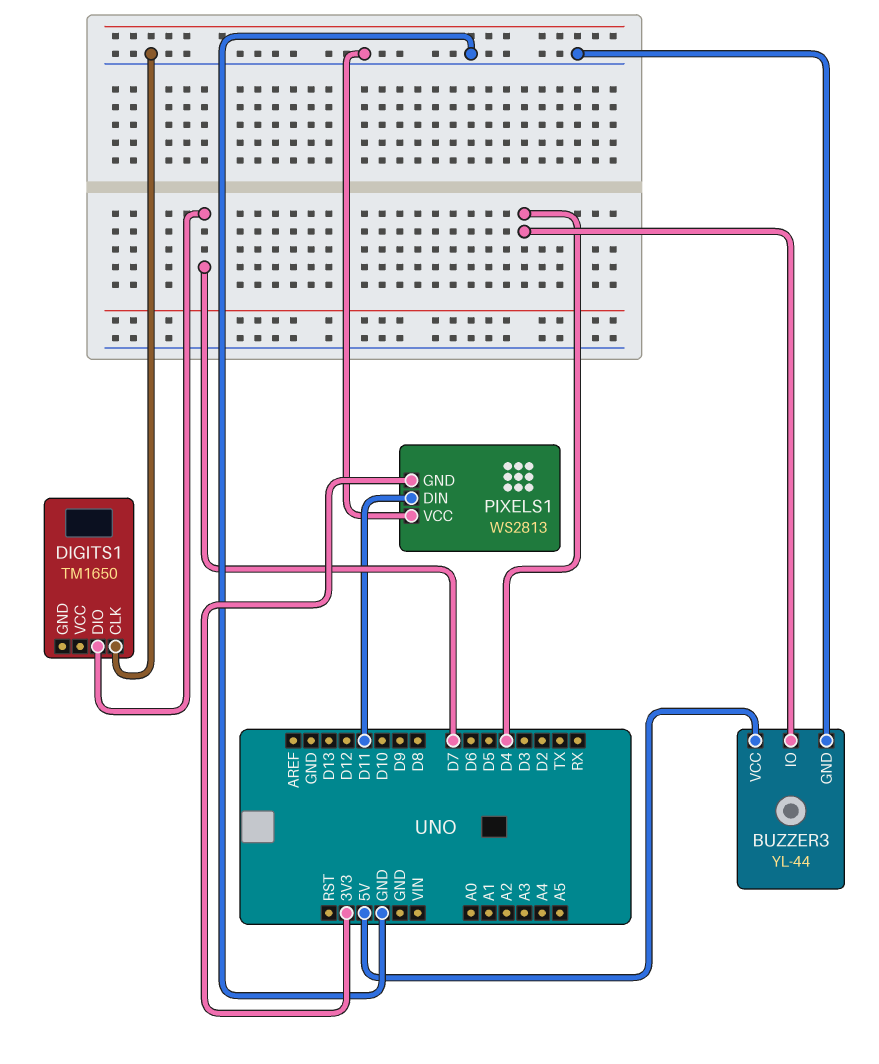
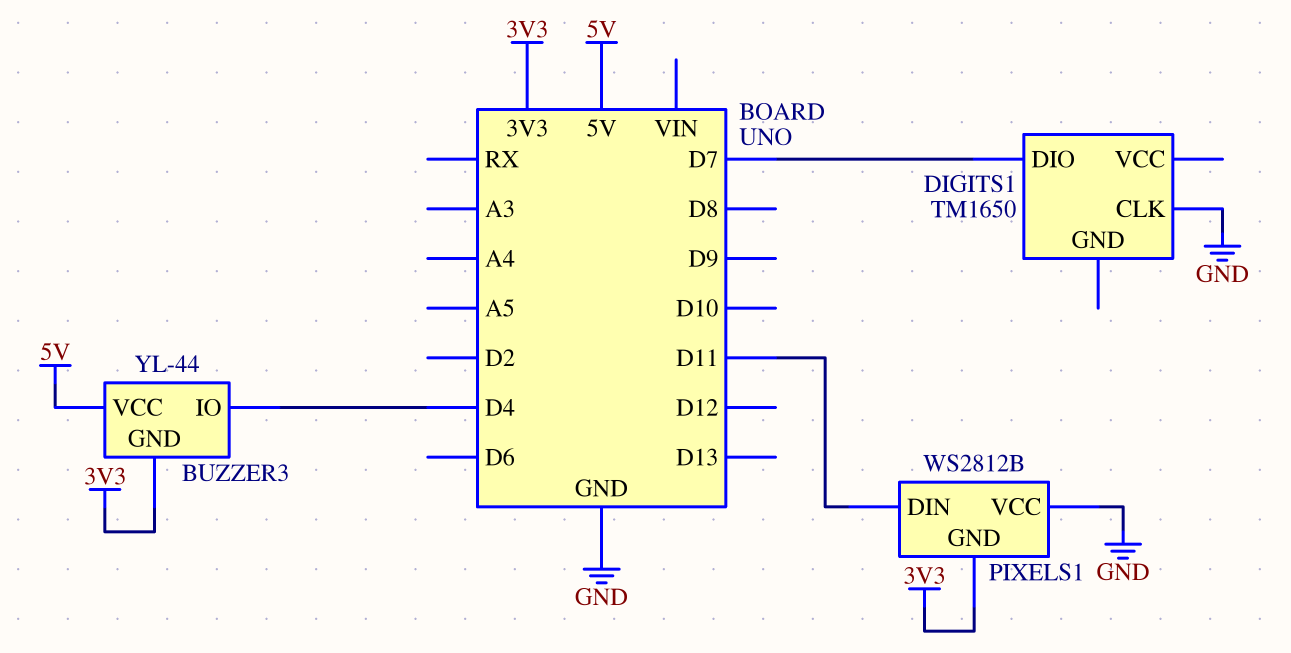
BUZZER3 pin GND: GND -> 3V3
PIXELS1: WS2813 -> WS2812B

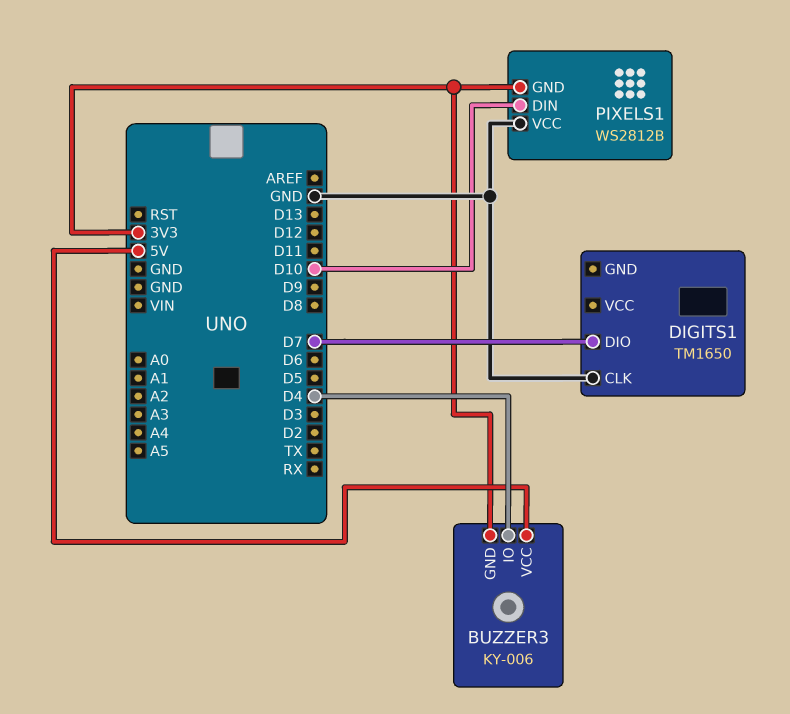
BUZZER3: YL-44 -> KY-006
PIXELS1 pin DIN: D11 -> D10

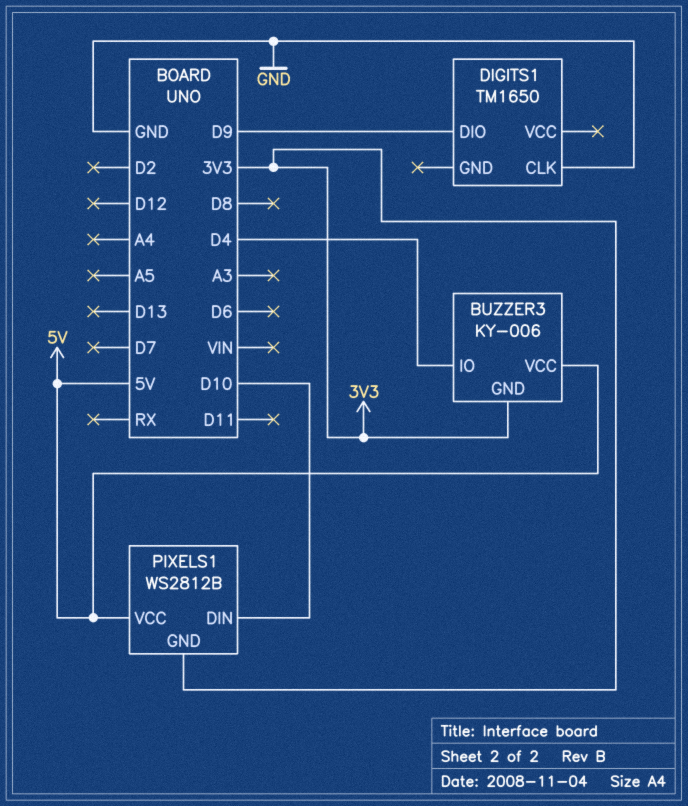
DIGITS1 pin DIO: D7 -> D9
PIXELS1 pin VCC: GND -> 5V

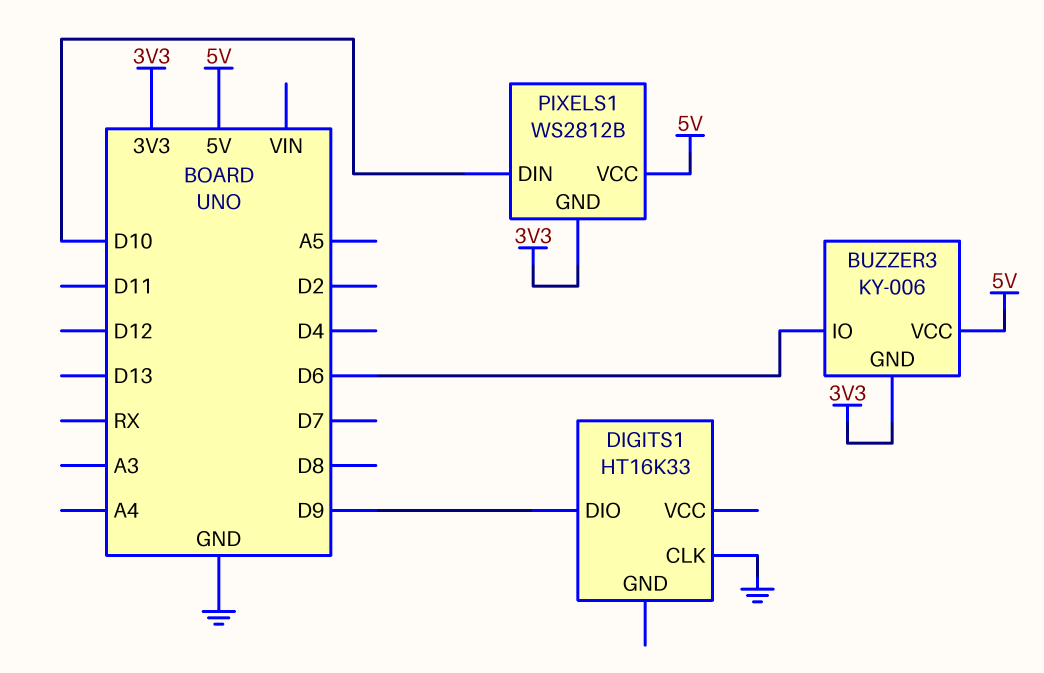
BUZZER3 pin IO: D4 -> D6
DIGITS1: TM1650 -> HT16K33

